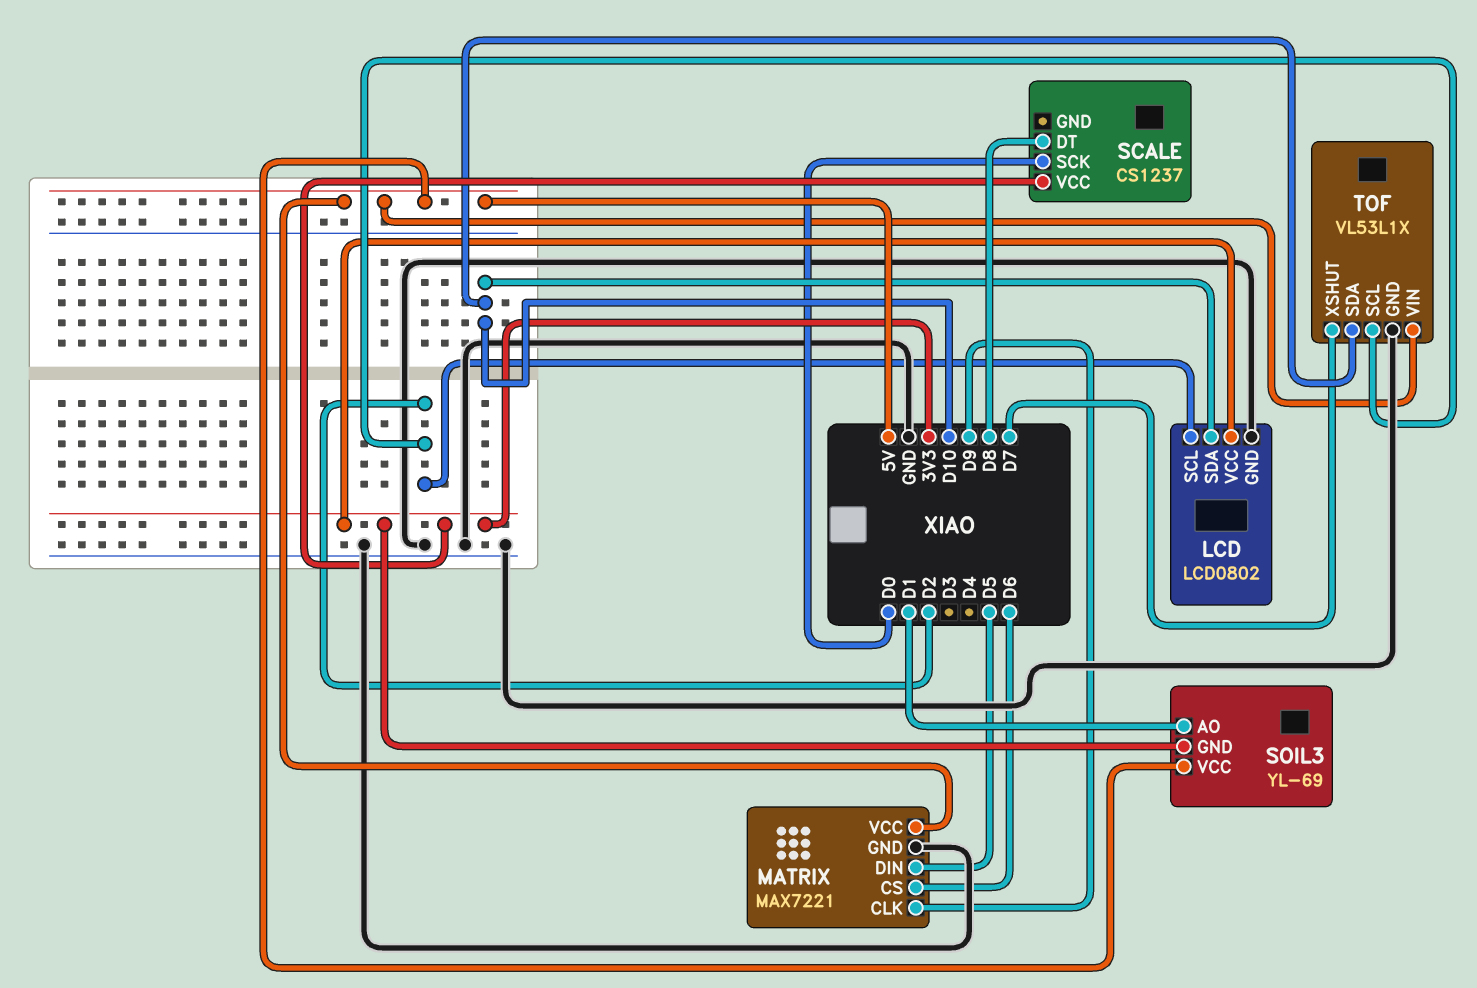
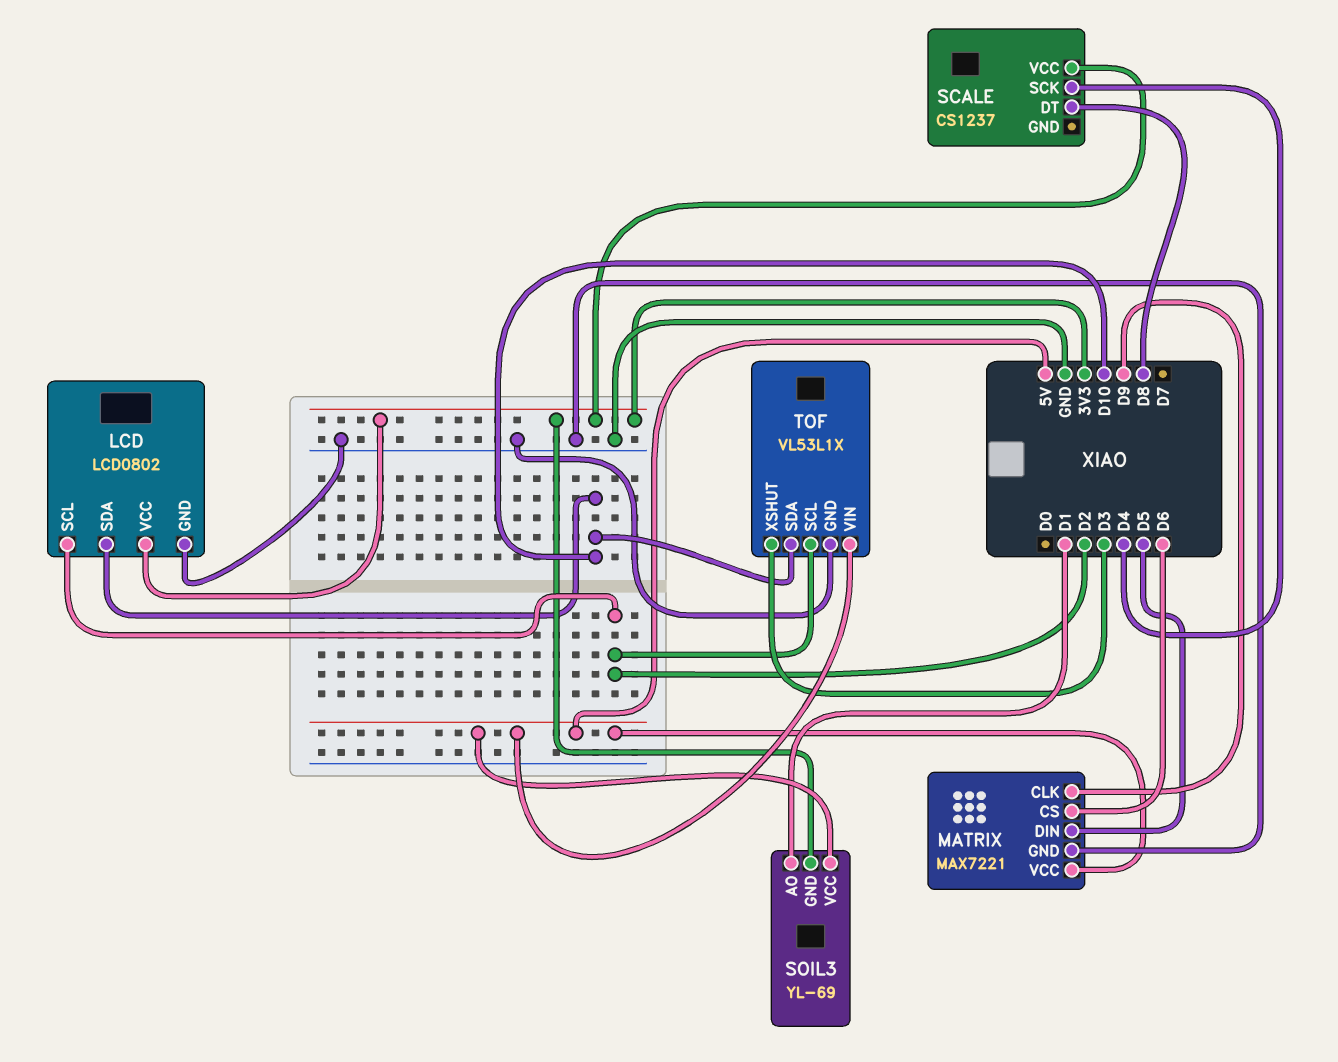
SCALE pin SCK: D0 -> D4
TOF pin XSHUT: D7 -> D3

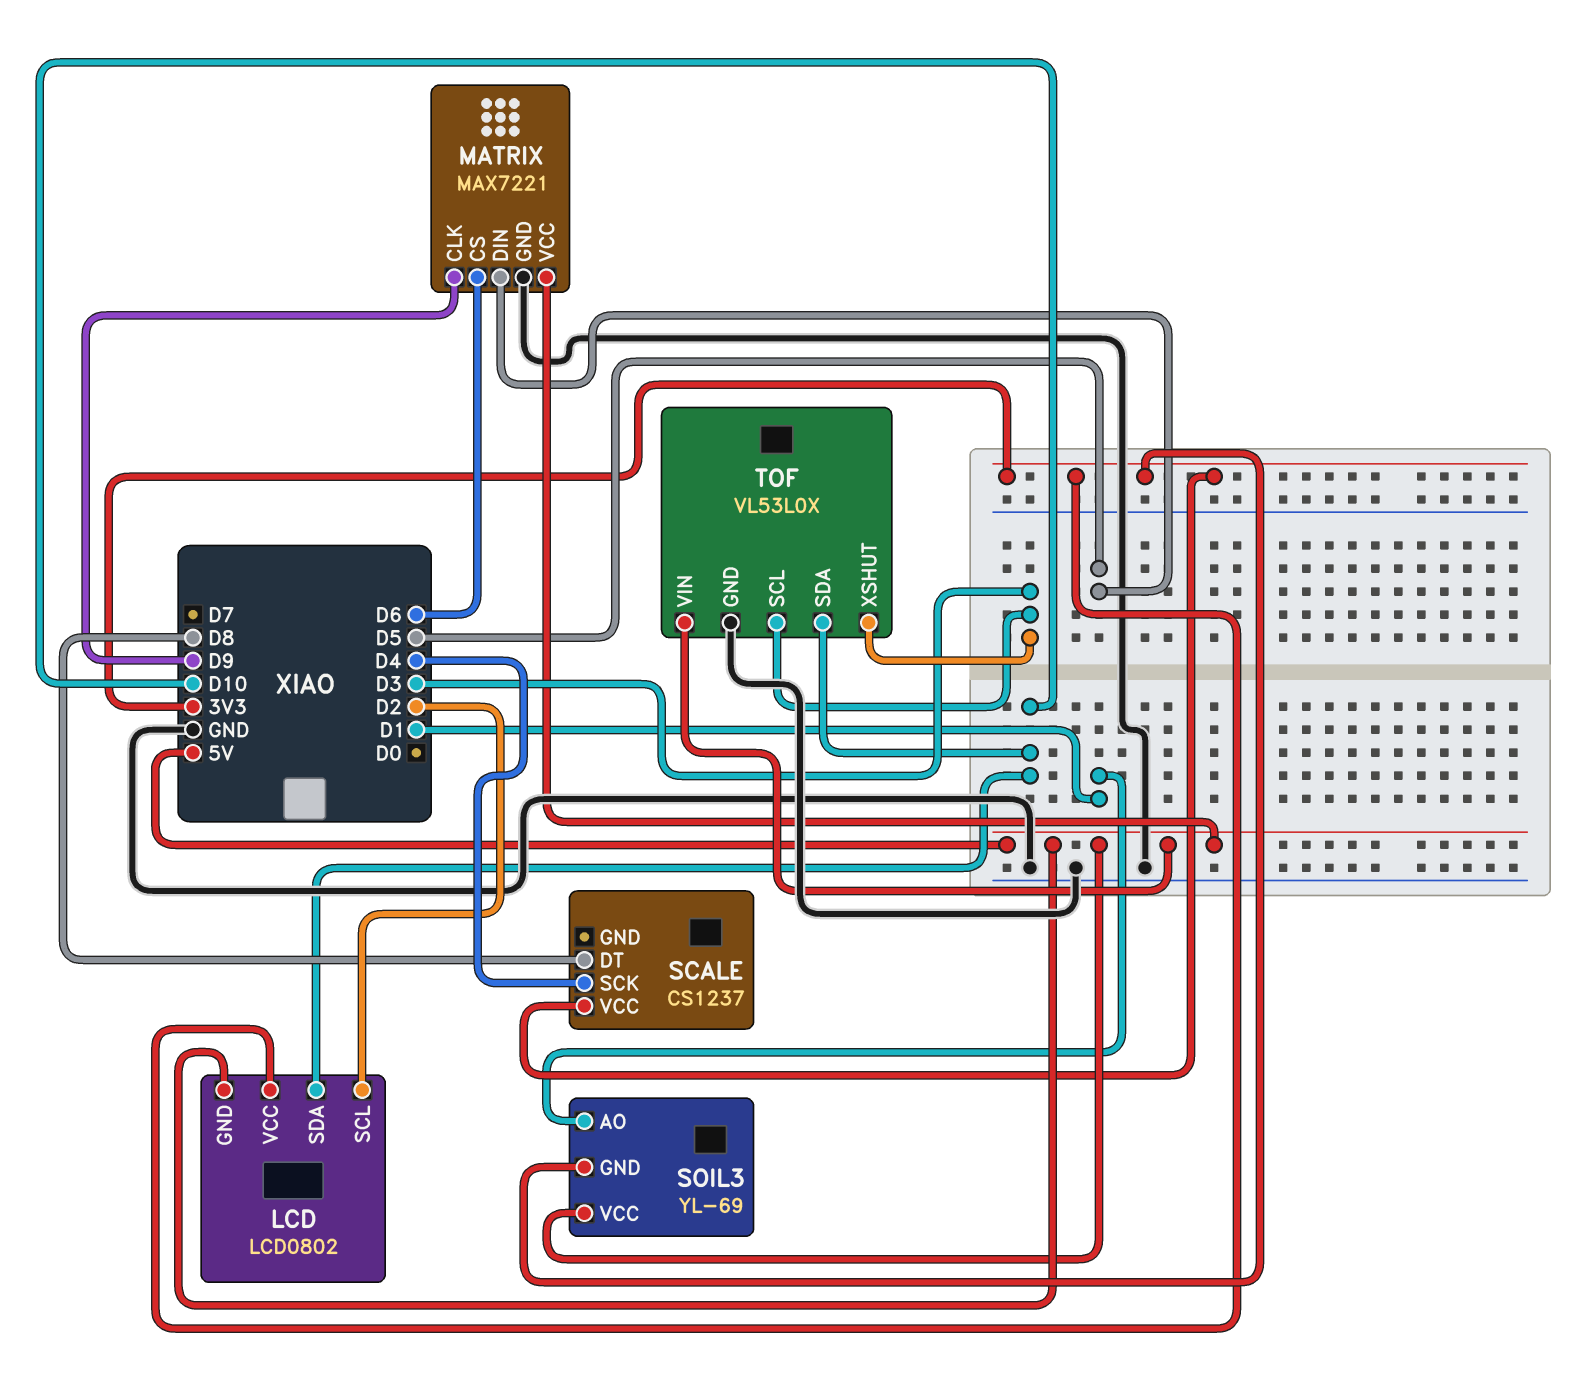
LCD pin GND: GND -> 5V
TOF: VL53L1X -> VL53L0X
TOF pin SCL: D2 -> D3

